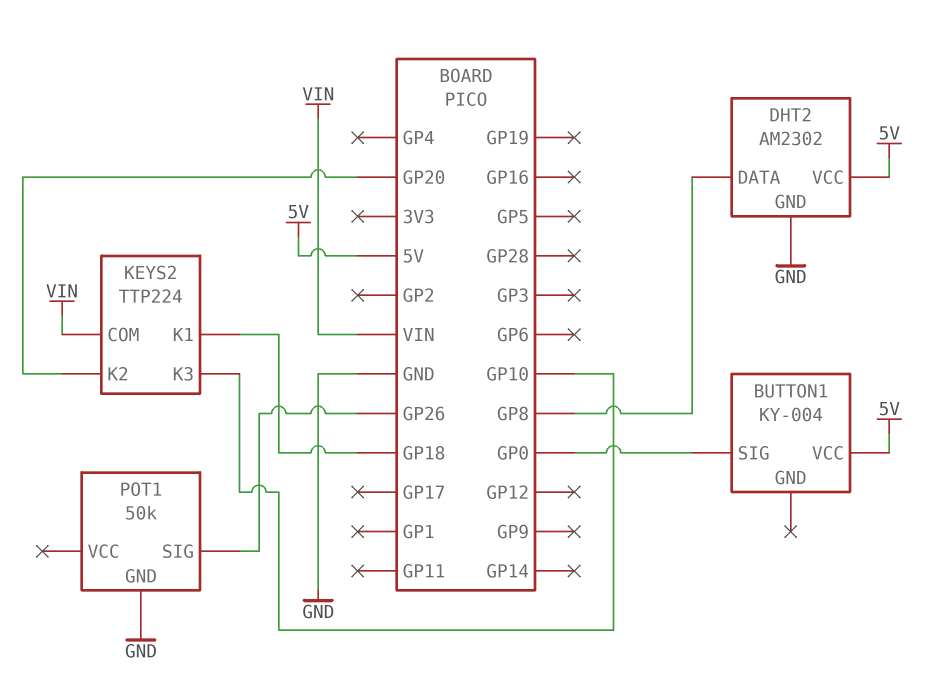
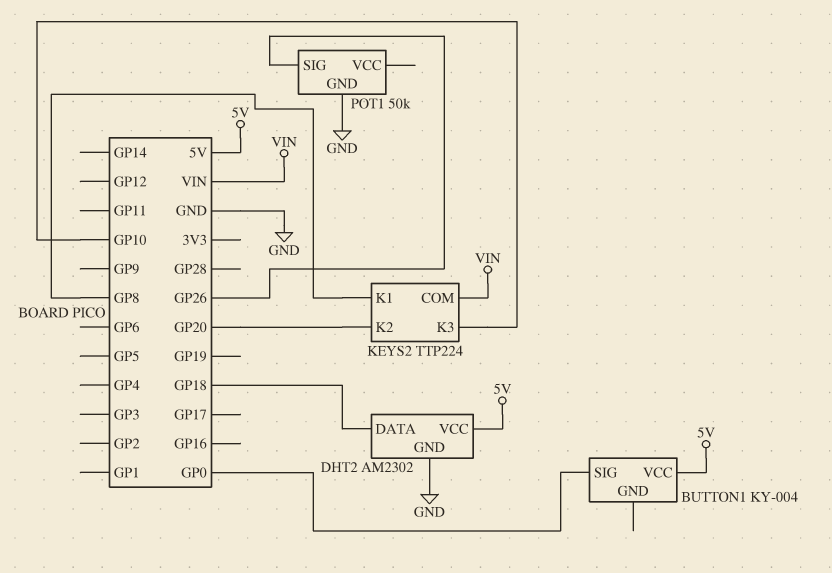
DHT2 pin DATA: GP8 -> GP18
KEYS2 pin K1: GP18 -> GP8

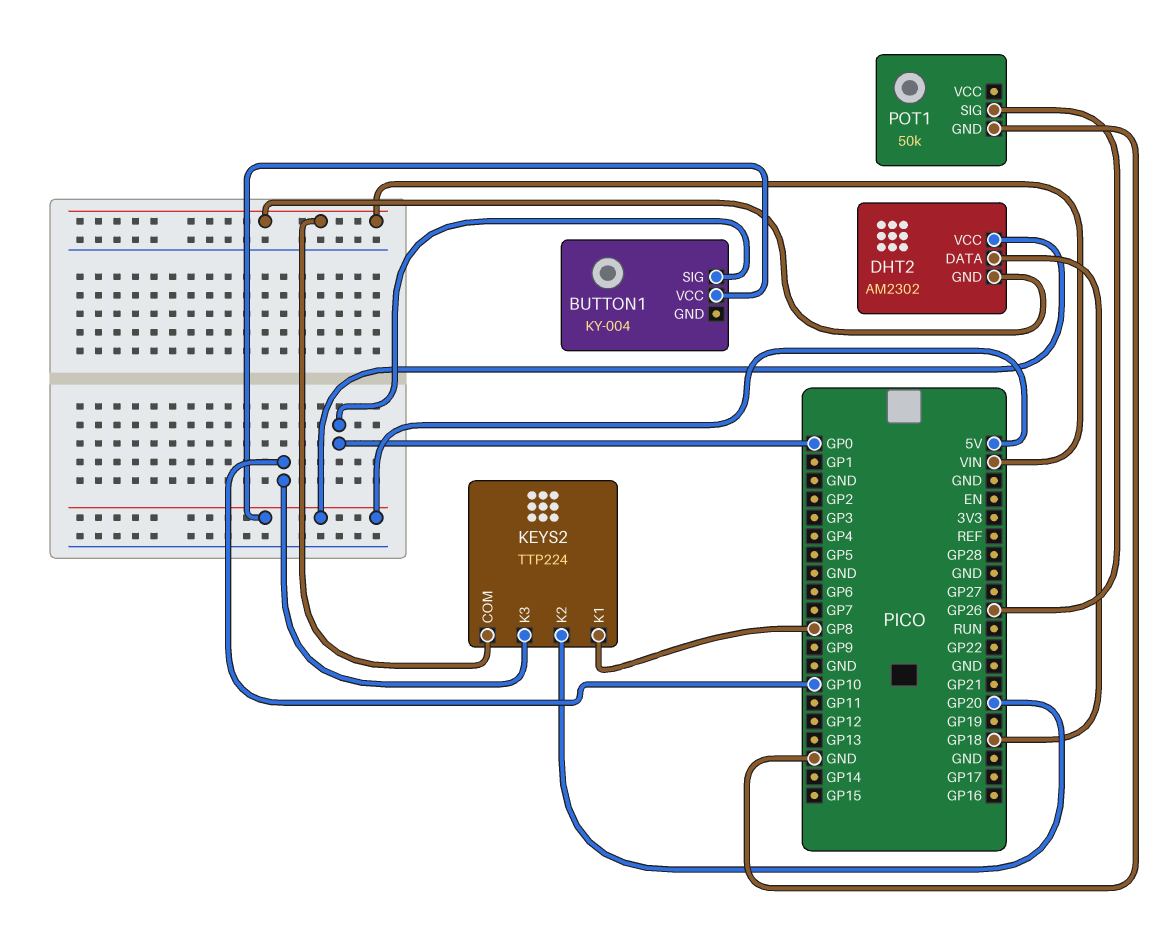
DHT2 pin GND: GND -> VIN

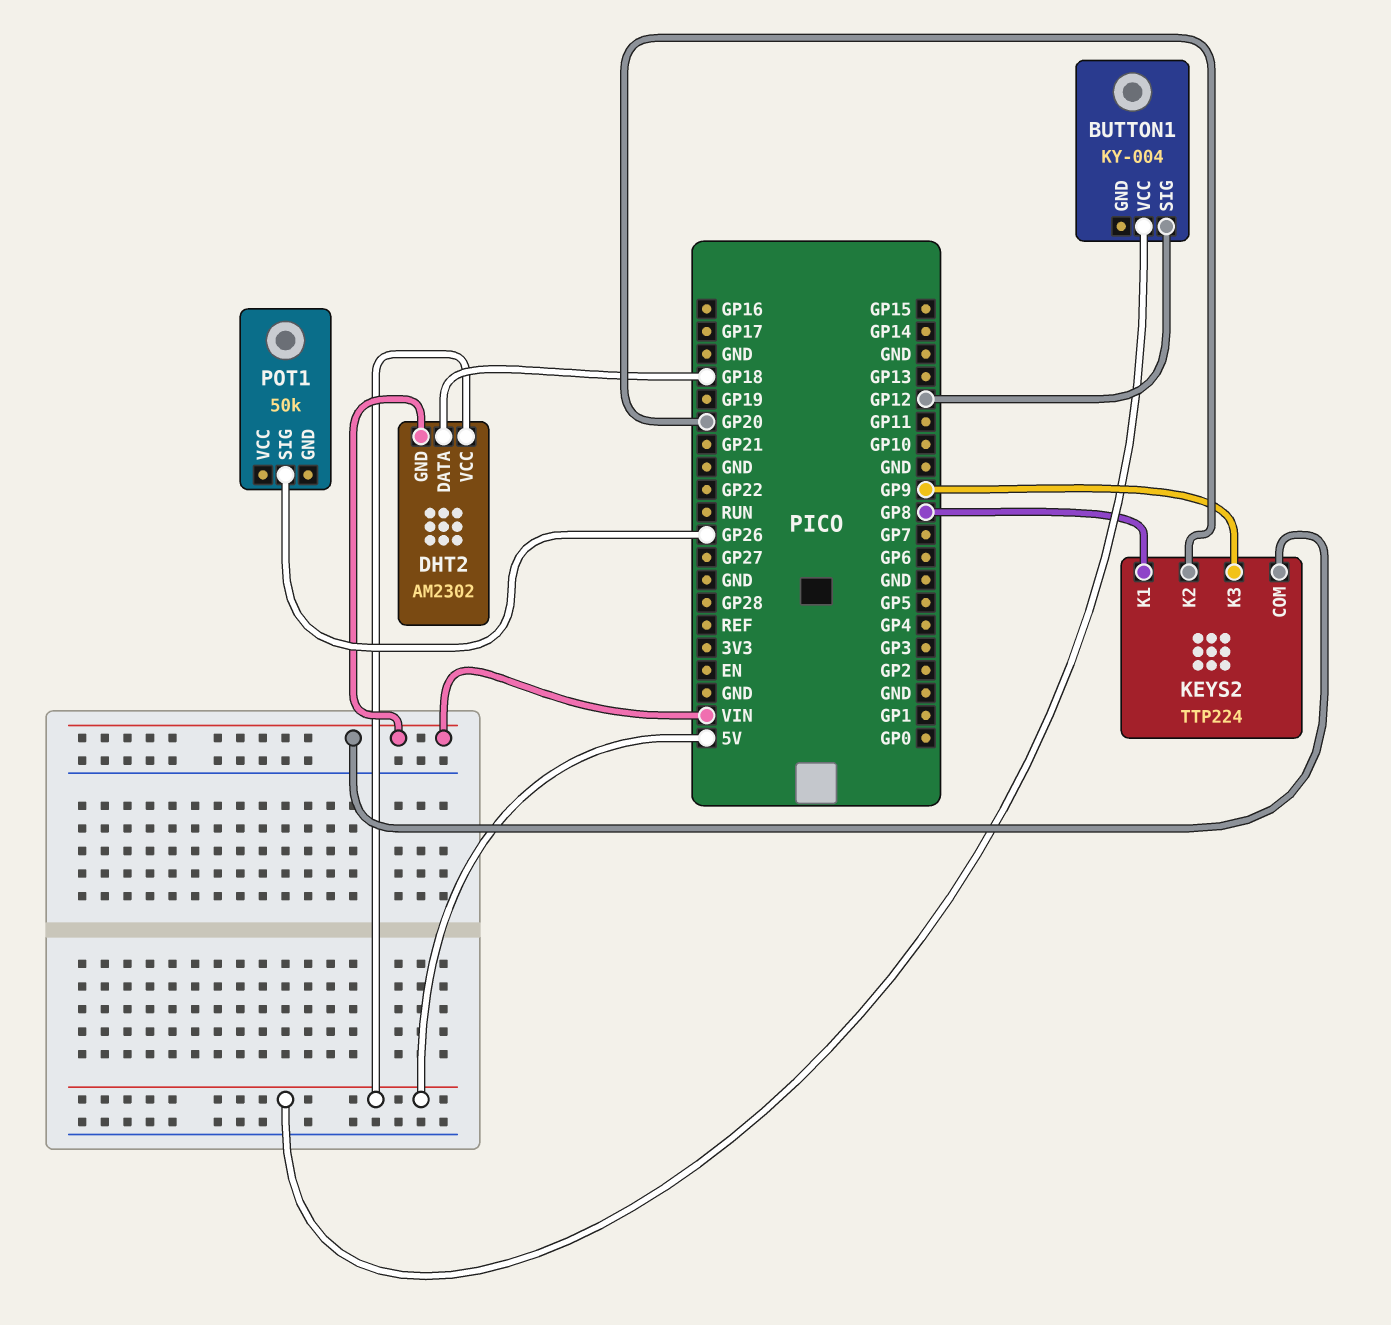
BUTTON1 pin SIG: GP0 -> GP12
KEYS2 pin K3: GP10 -> GP9
POT1 pin GND: GND -> none

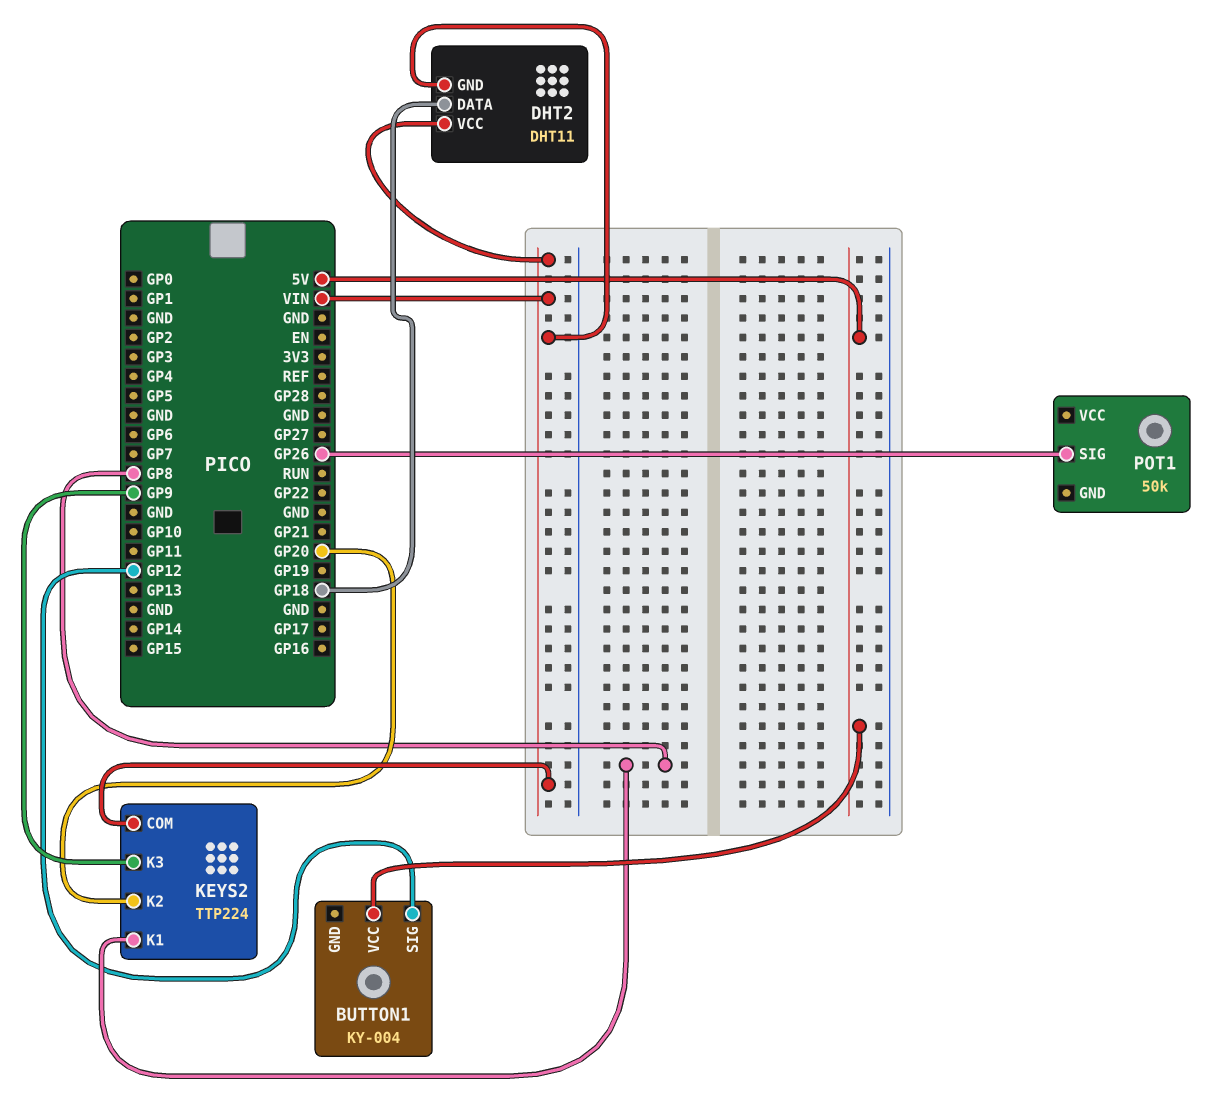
DHT2: AM2302 -> DHT11
DHT2 pin VCC: 5V -> VIN

